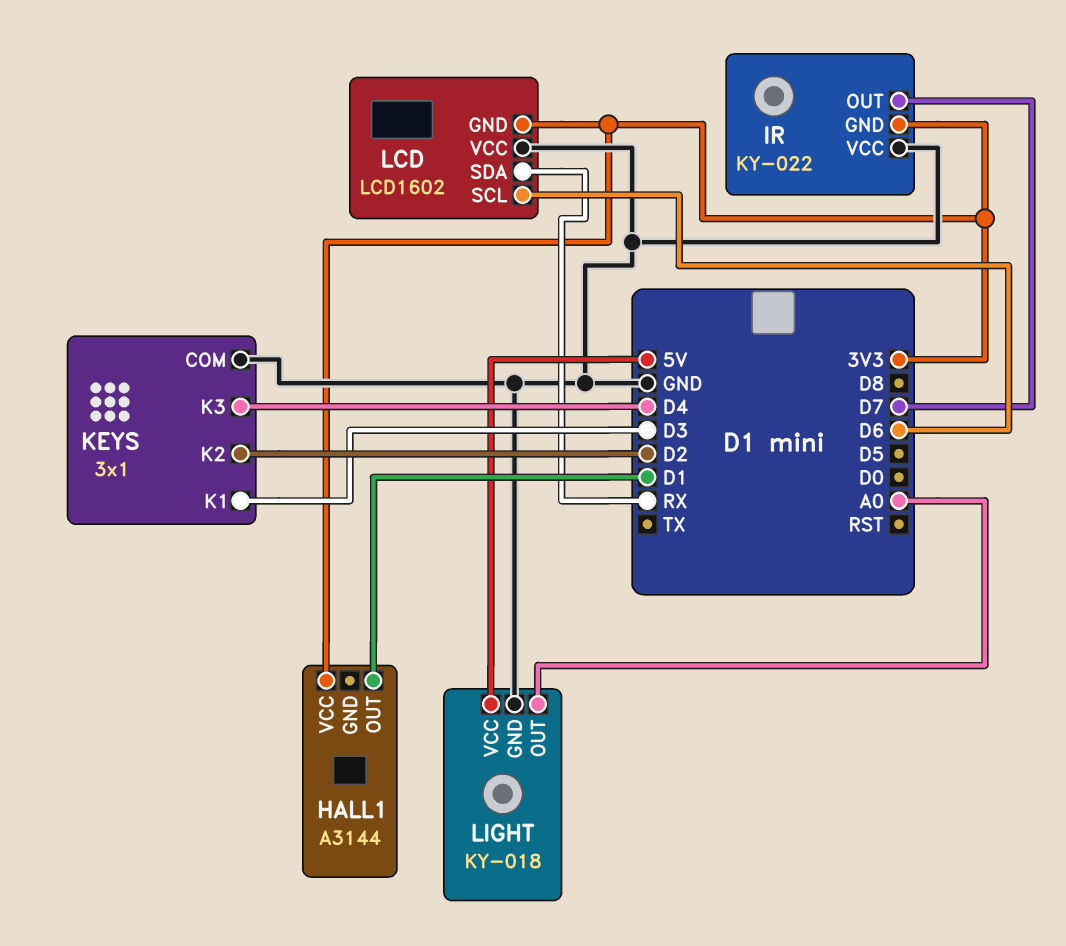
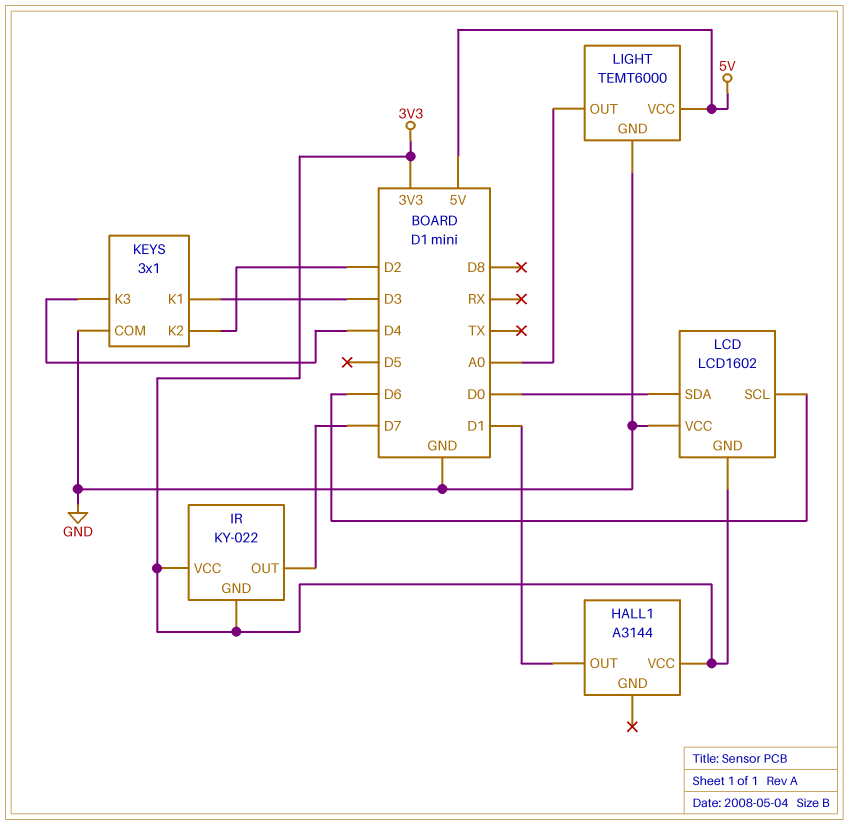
IR pin VCC: GND -> 3V3
LCD pin SDA: RX -> D0
LIGHT: KY-018 -> TEMT6000

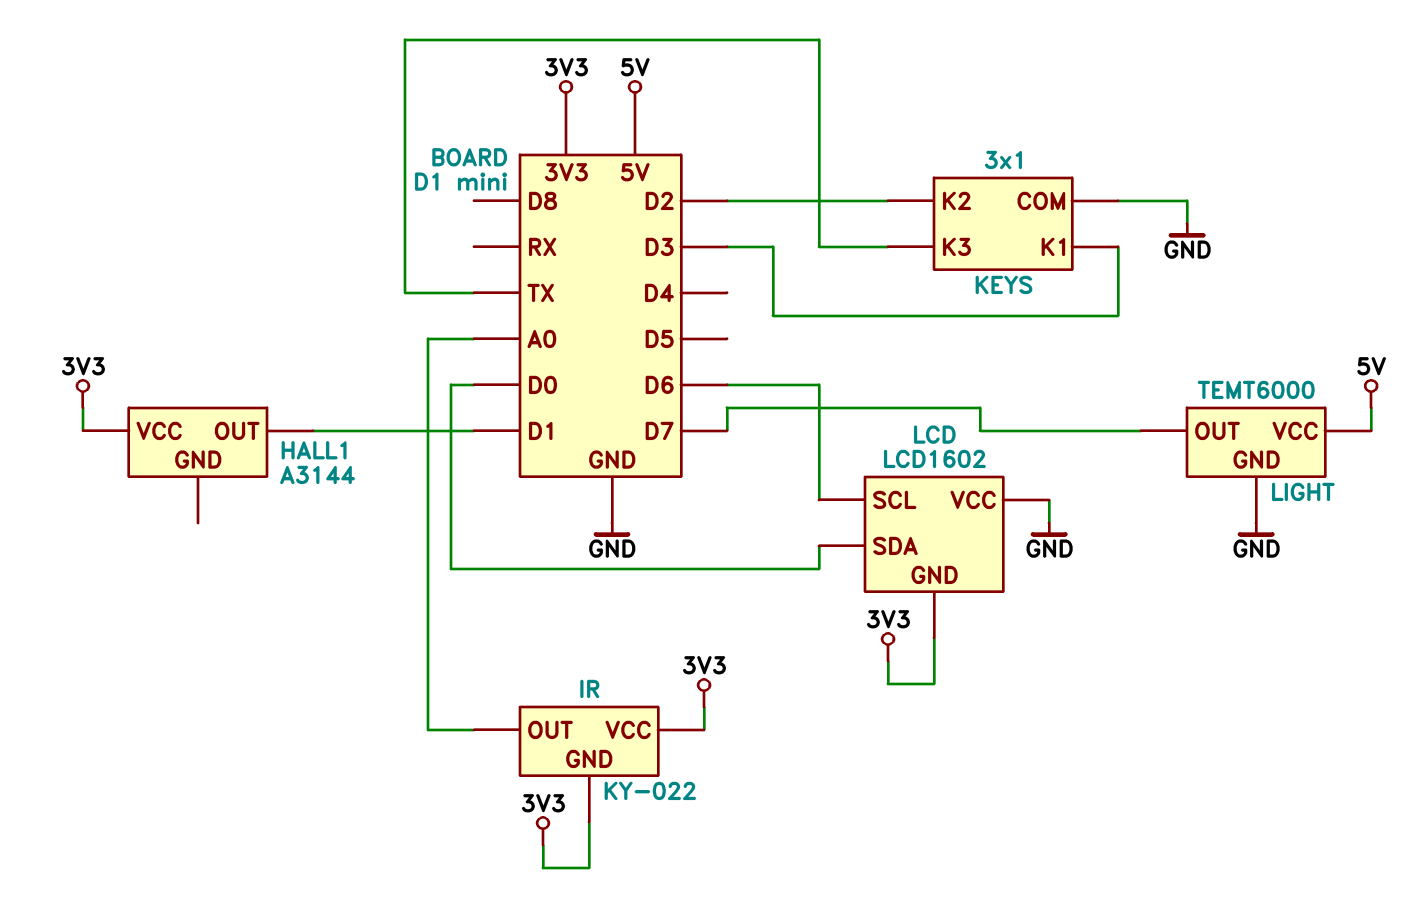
IR pin OUT: D7 -> A0
KEYS pin K3: D4 -> TX
LIGHT pin OUT: A0 -> D7

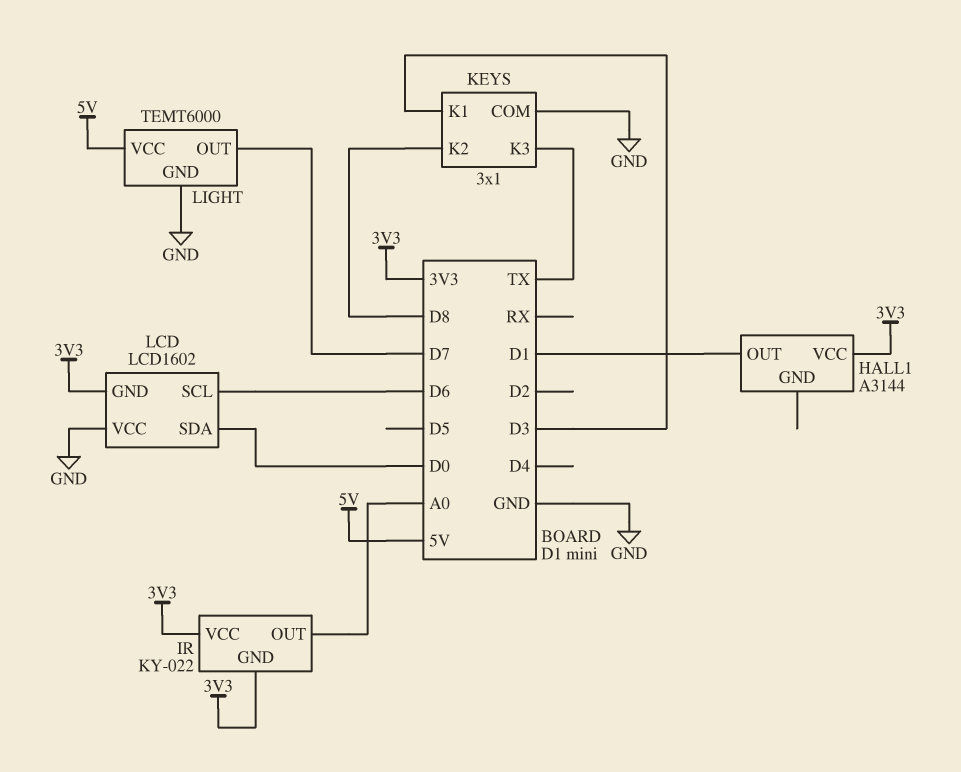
KEYS pin K2: D2 -> D8

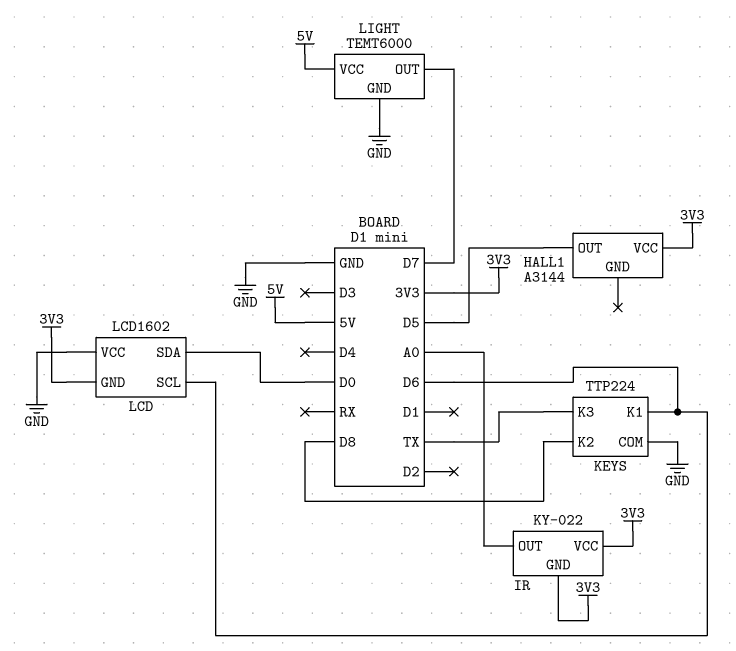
HALL1 pin OUT: D1 -> D5
KEYS: 3x1 -> TTP224
KEYS pin K1: D3 -> D6

